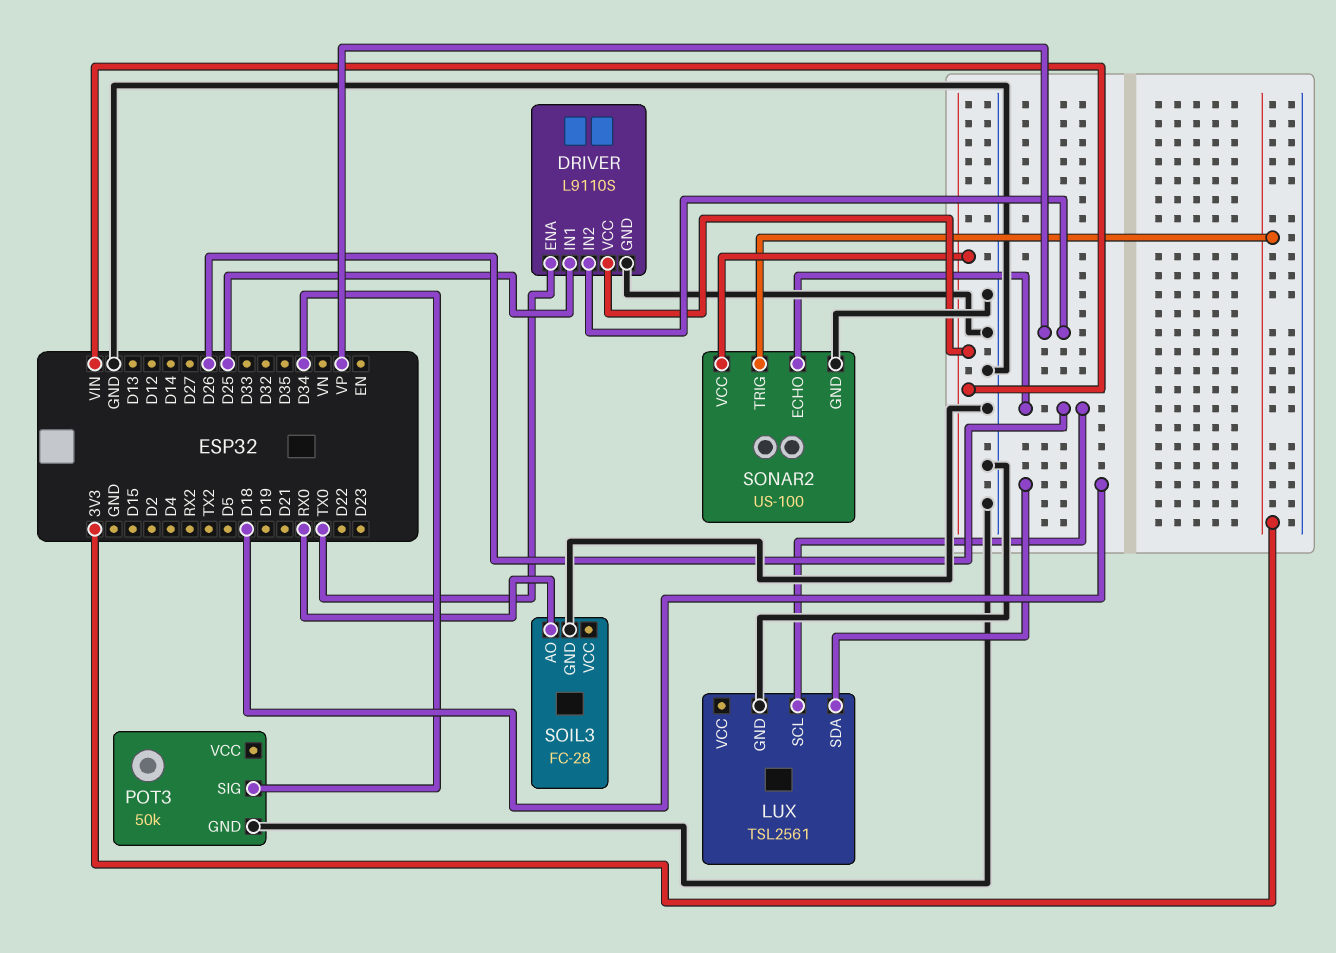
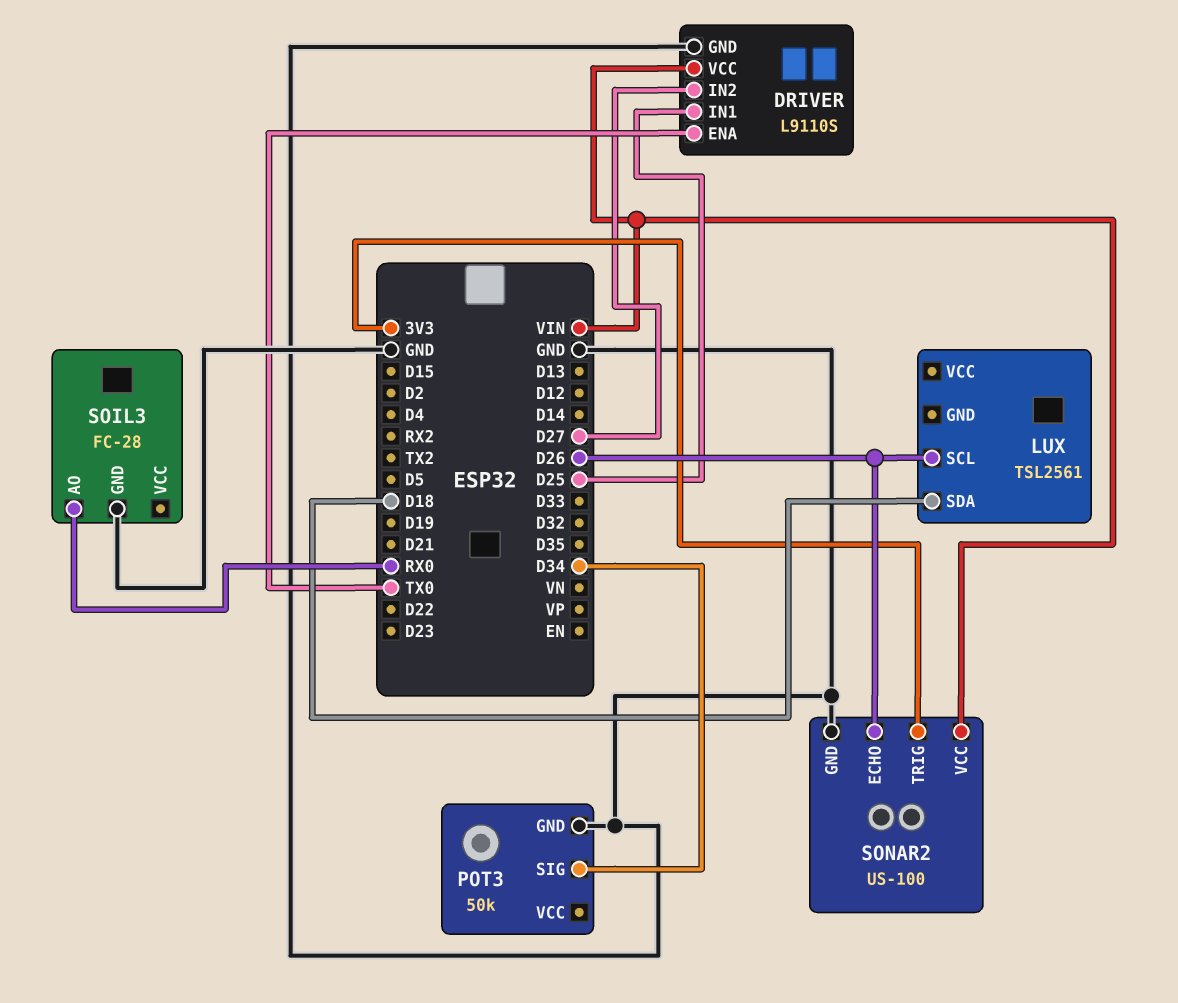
DRIVER pin IN2: VP -> D27
LUX pin GND: GND -> none

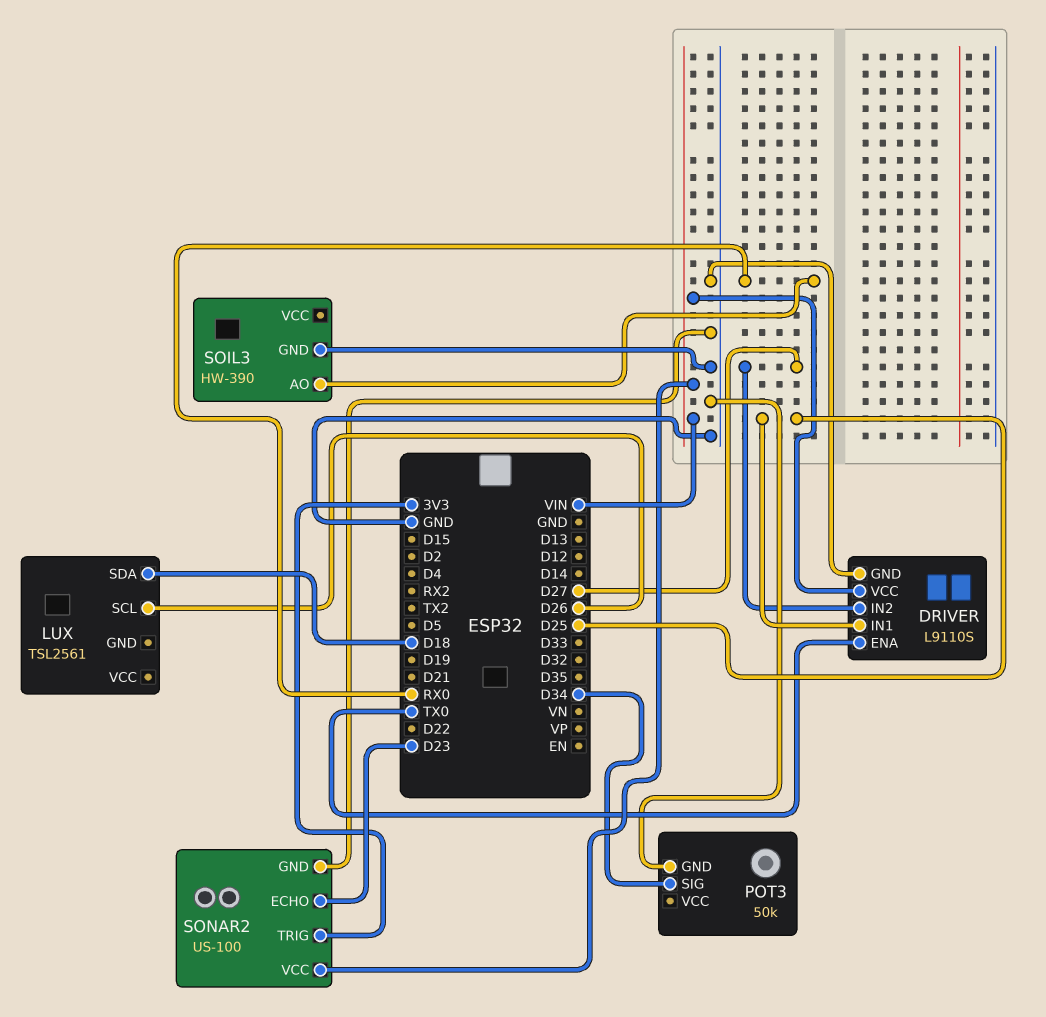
SOIL3: FC-28 -> HW-390
SONAR2 pin ECHO: D26 -> D23

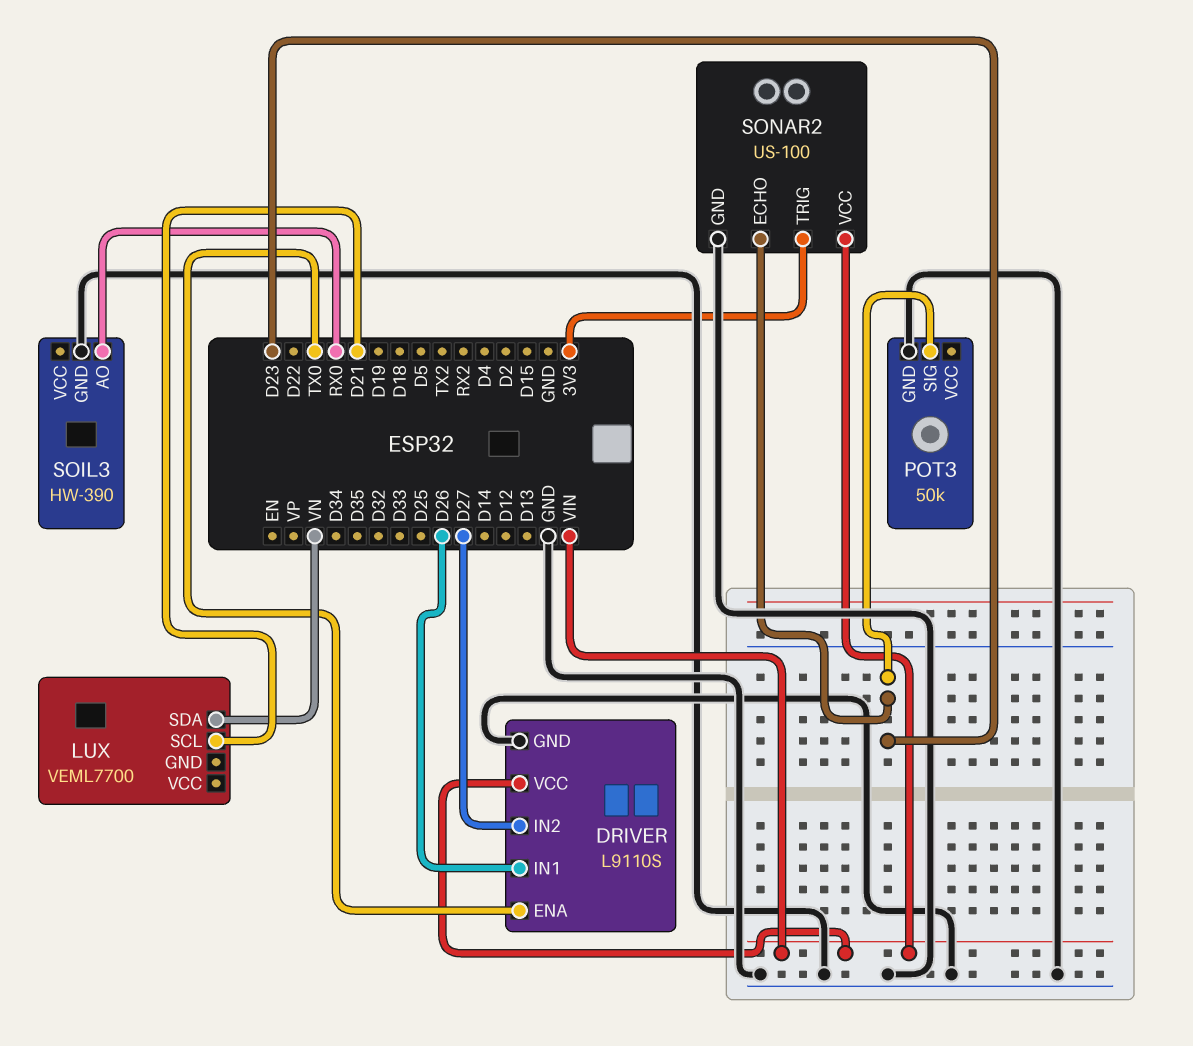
DRIVER pin IN1: D25 -> D26
LUX: TSL2561 -> VEML7700
LUX pin SCL: D26 -> D21
LUX pin SDA: D18 -> VN
POT3 pin SIG: D34 -> D23

